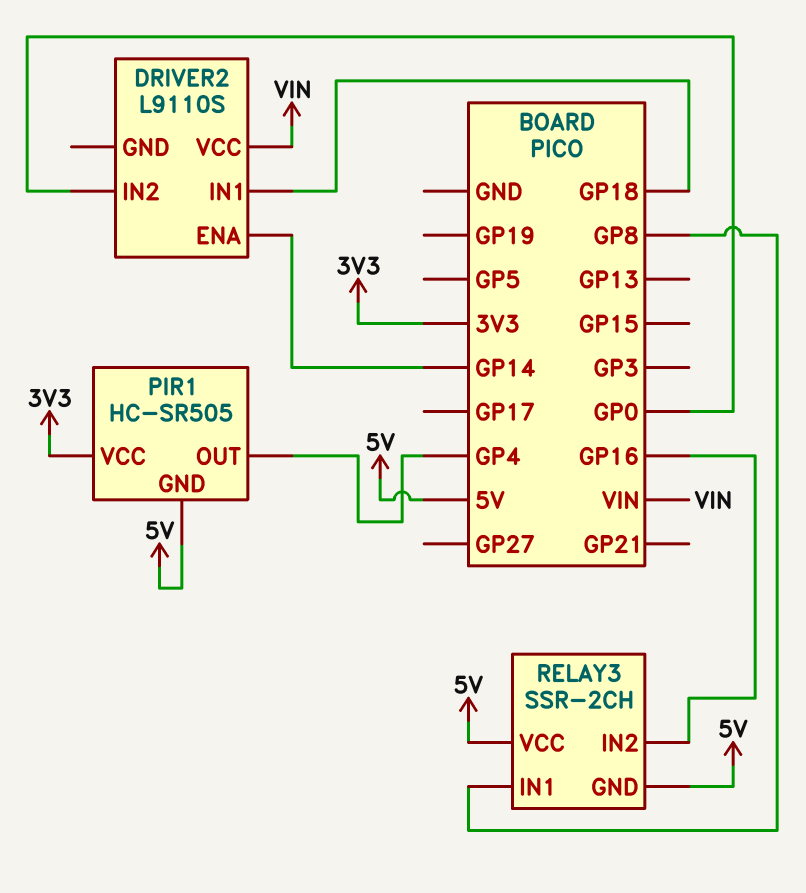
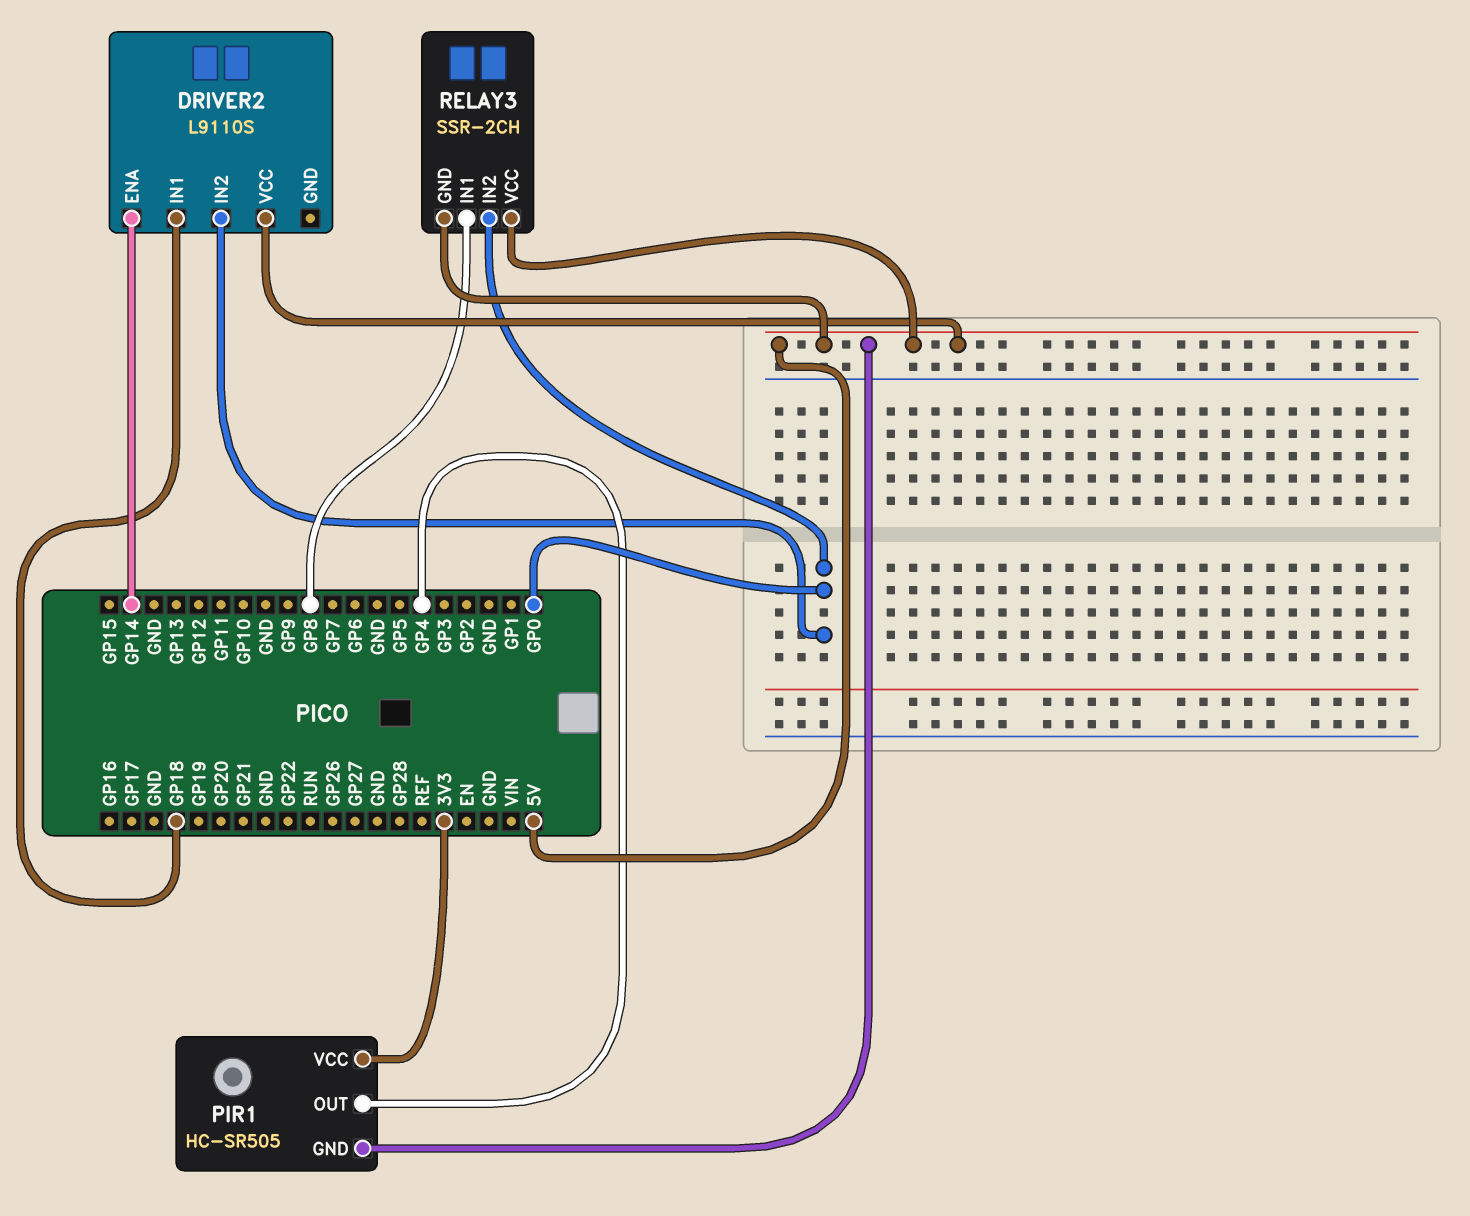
DRIVER2 pin VCC: VIN -> 5V
RELAY3 pin IN2: GP16 -> GP0

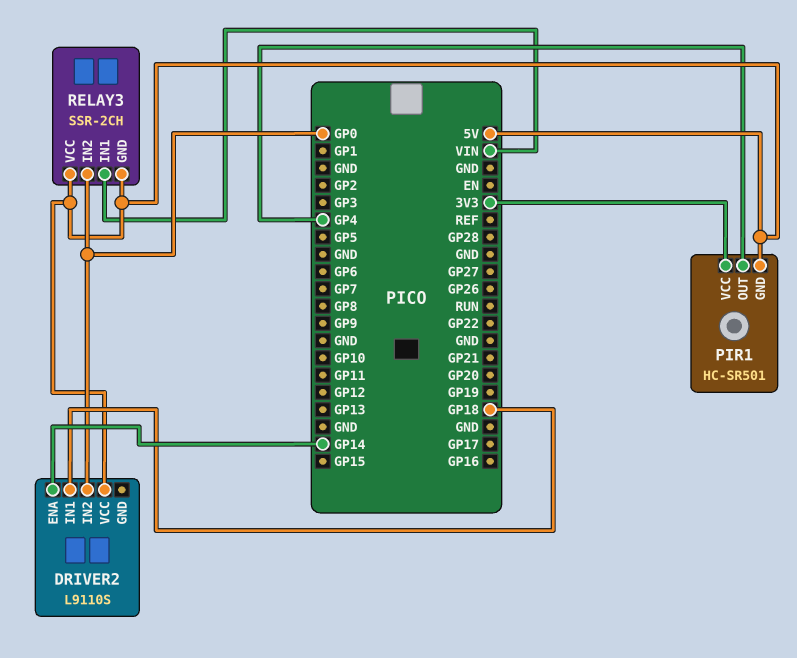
PIR1: HC-SR505 -> HC-SR501
RELAY3 pin IN1: GP8 -> VIN

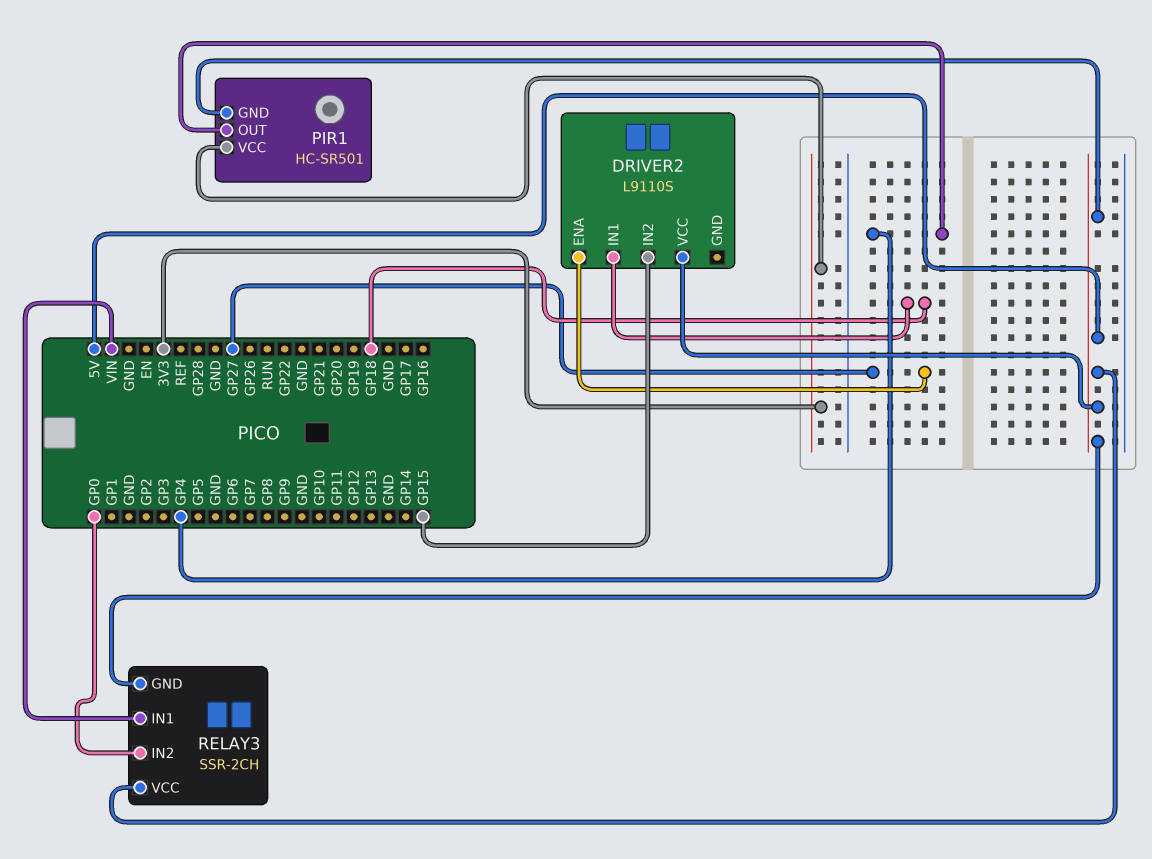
DRIVER2 pin ENA: GP14 -> GP27
DRIVER2 pin IN2: GP0 -> GP15

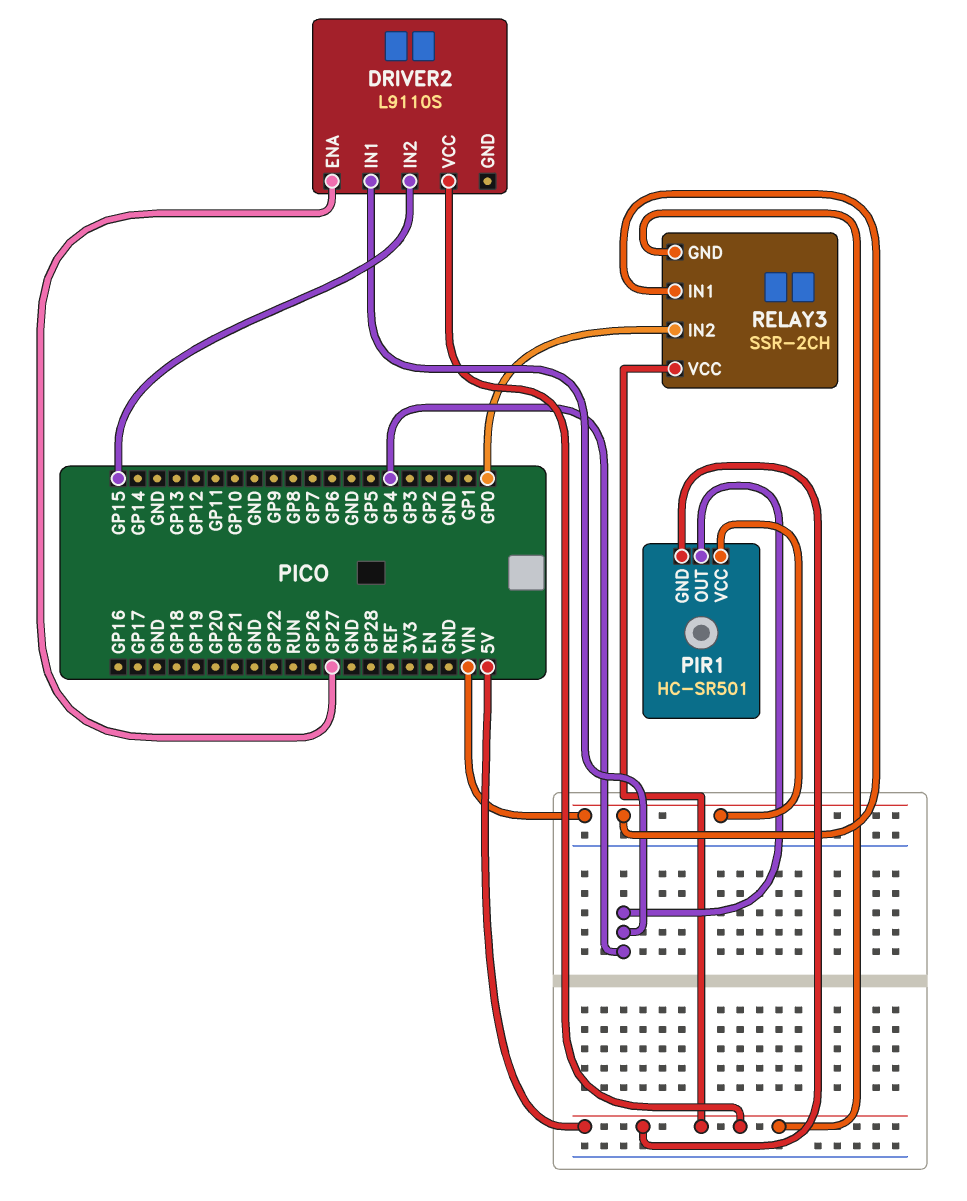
DRIVER2 pin IN1: GP18 -> GP4
PIR1 pin VCC: 3V3 -> VIN

